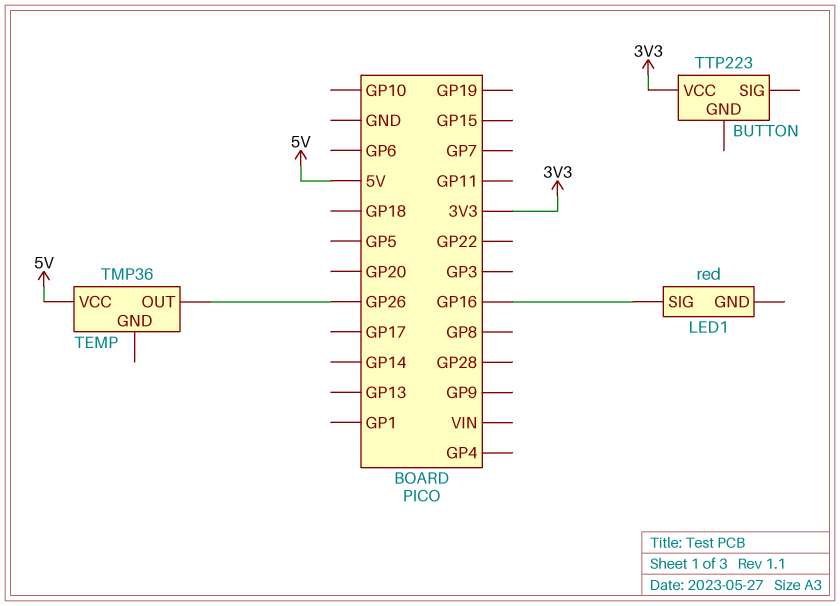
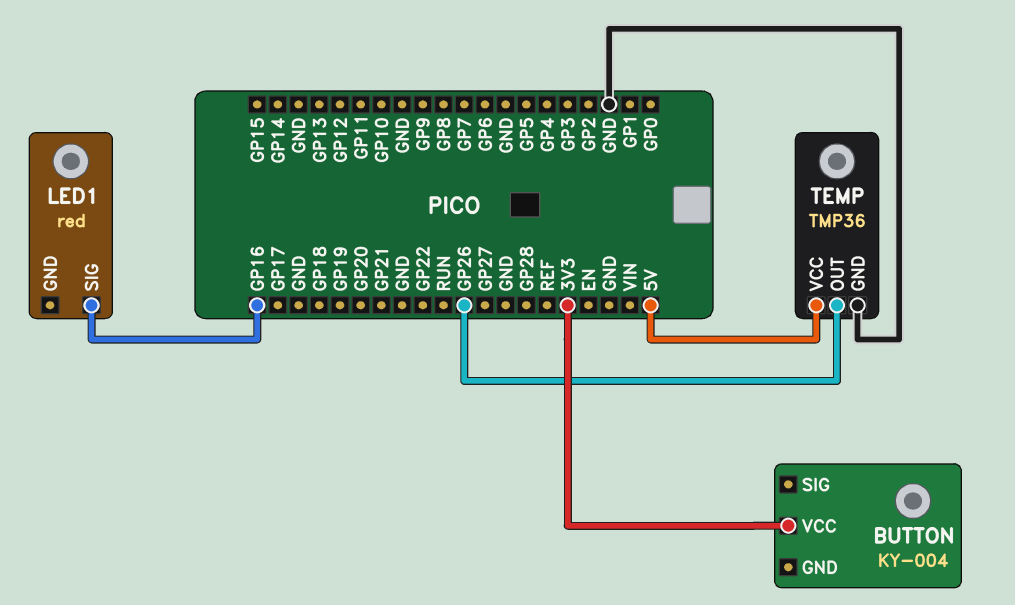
BUTTON: TTP223 -> KY-004
TEMP pin GND: none -> GND

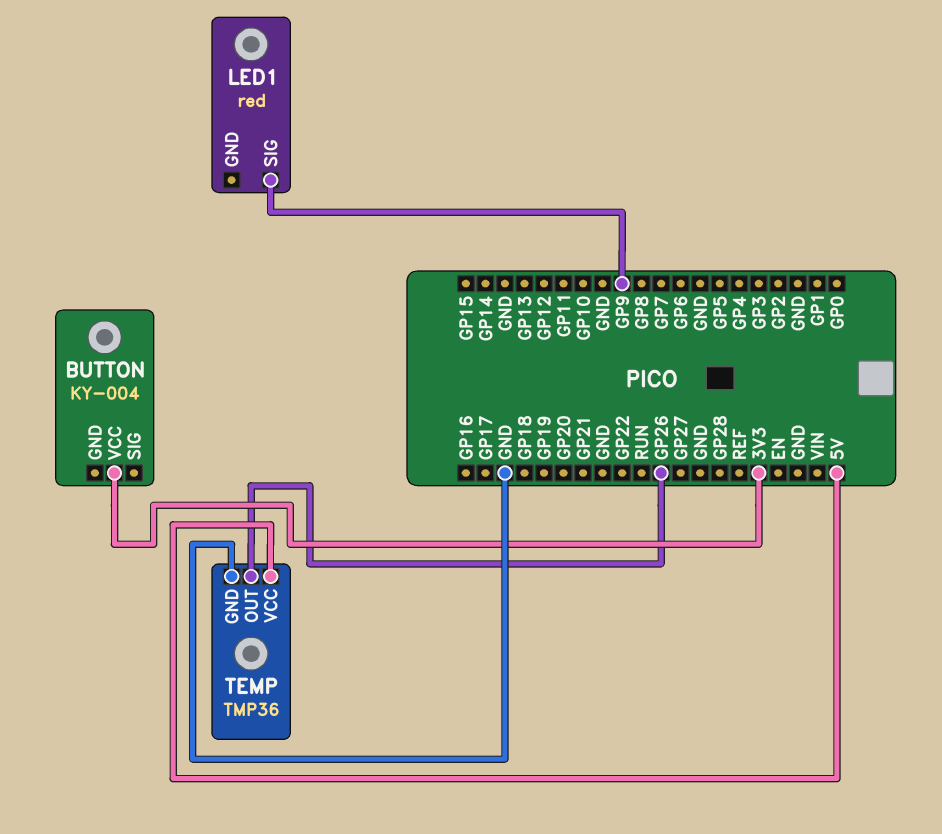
LED1 pin SIG: GP16 -> GP9

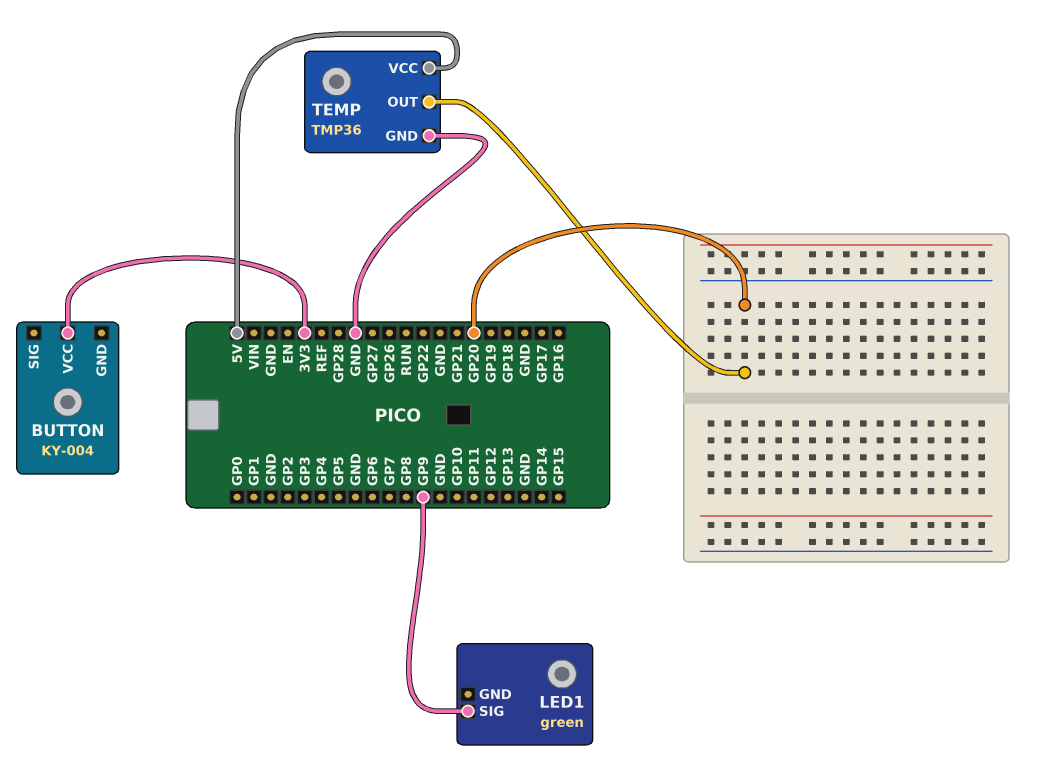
LED1: red -> green
TEMP pin OUT: GP26 -> GP20

